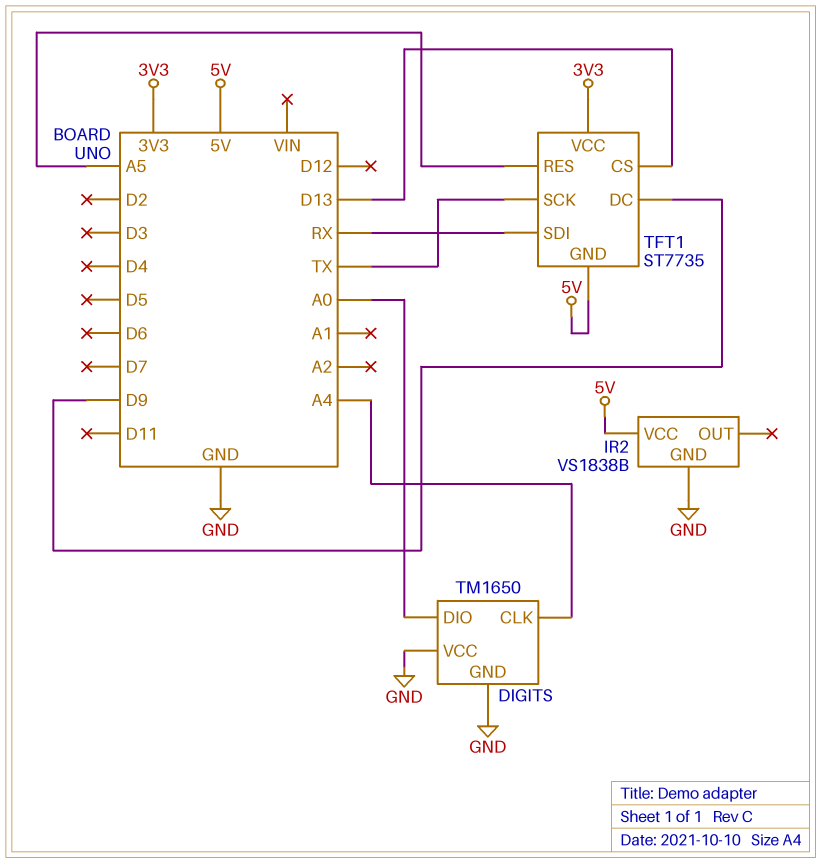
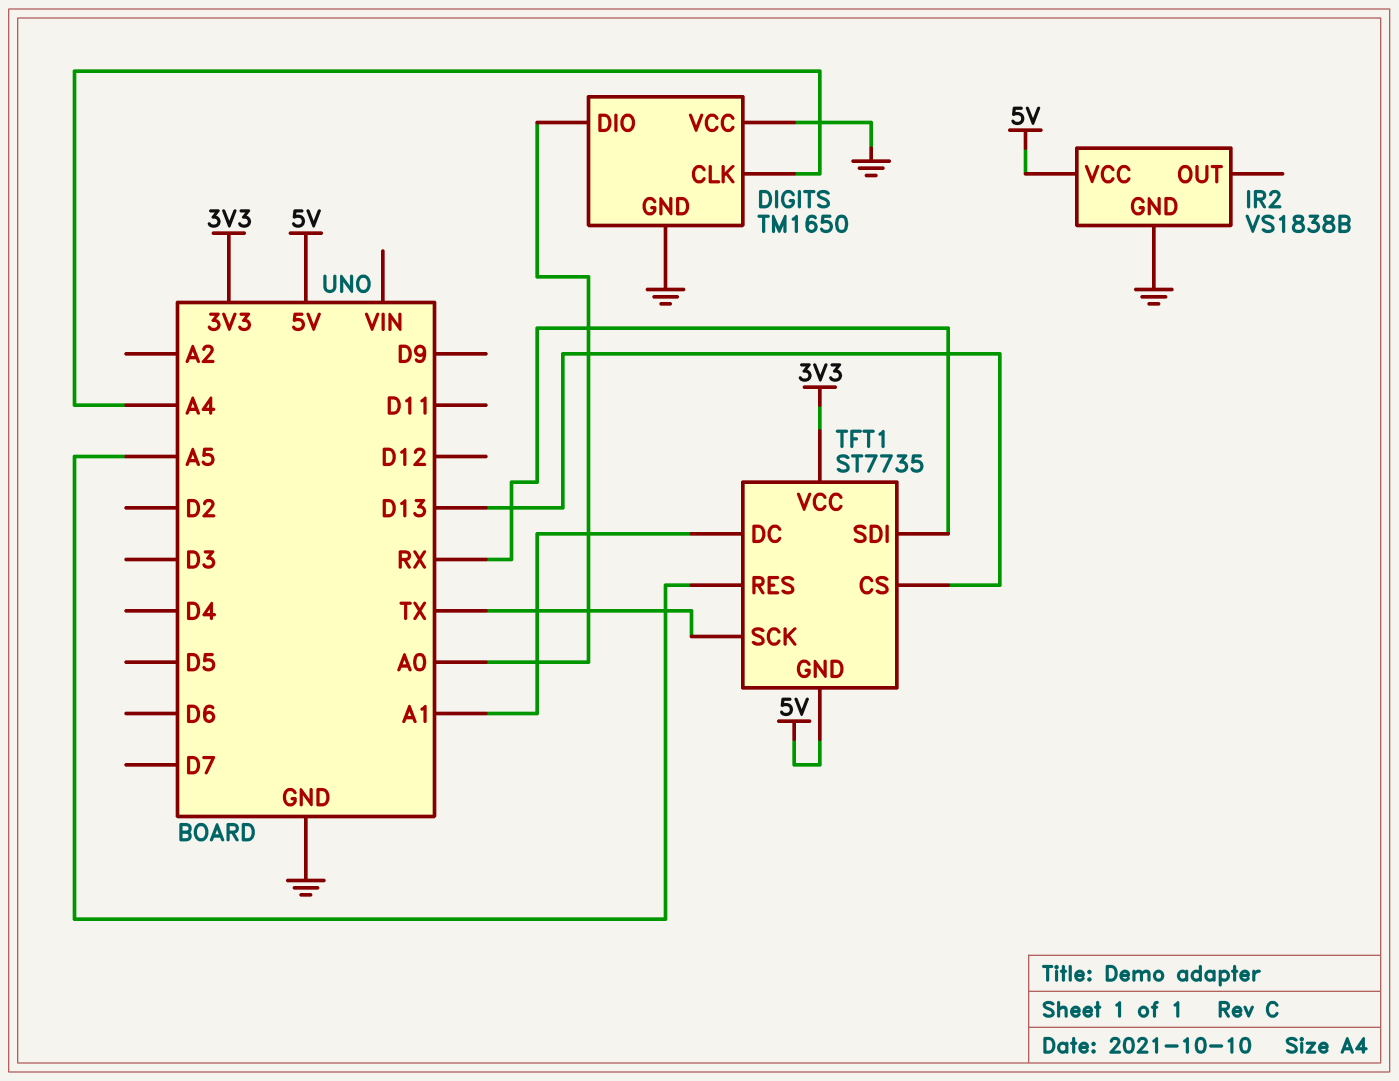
TFT1 pin DC: D9 -> A1

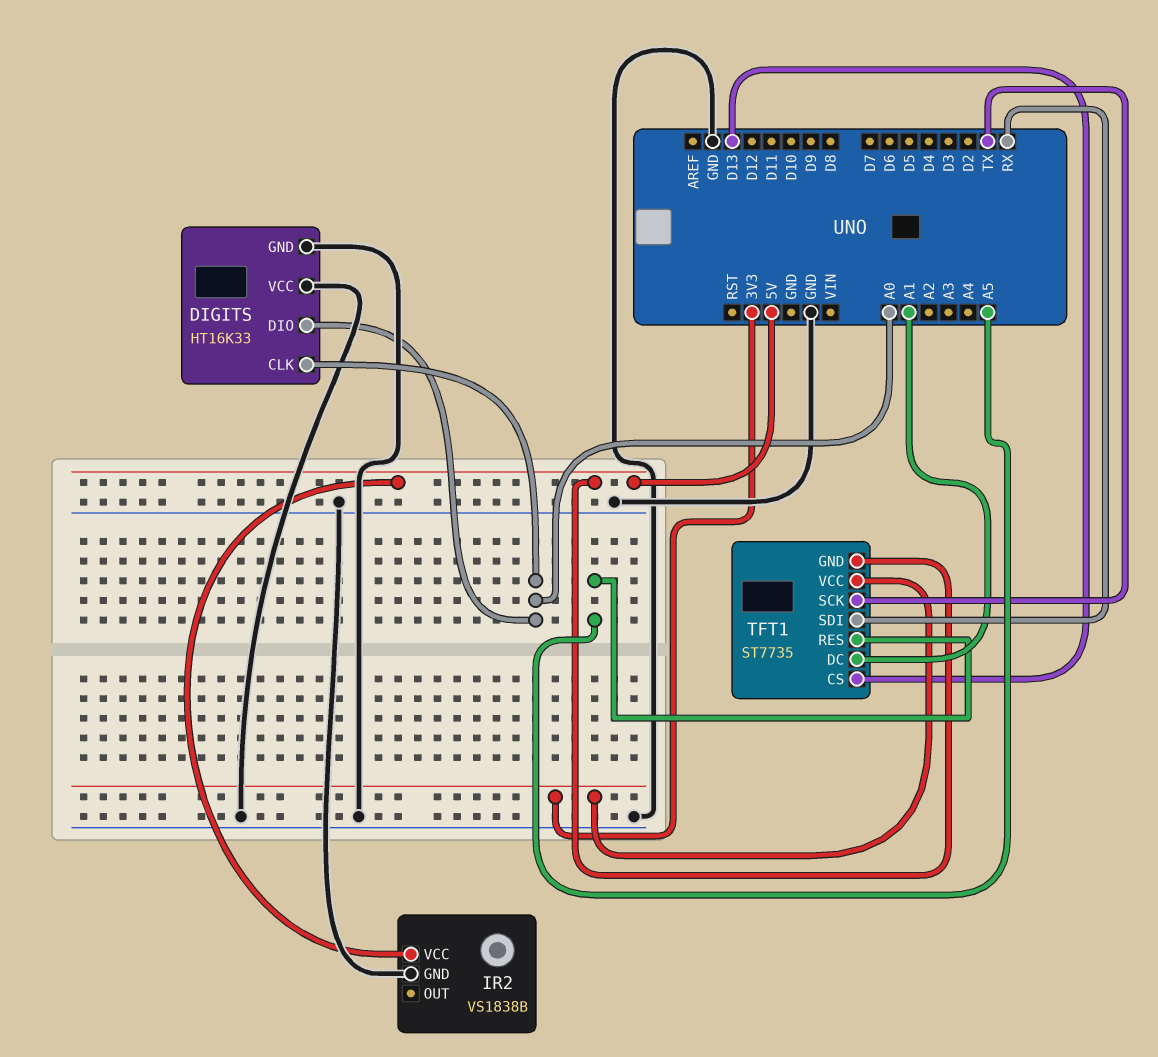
DIGITS: TM1650 -> HT16K33
DIGITS pin CLK: A4 -> A0

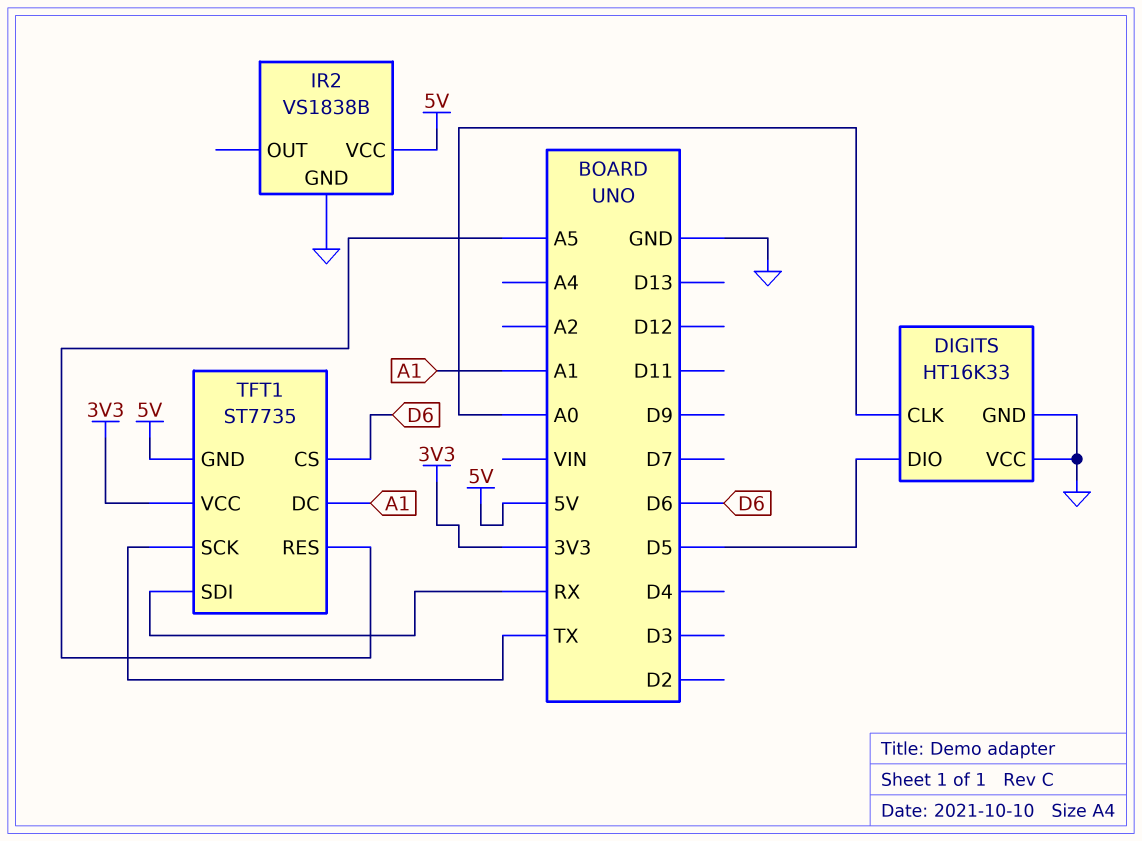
DIGITS pin DIO: A0 -> D5
TFT1 pin CS: D13 -> D6

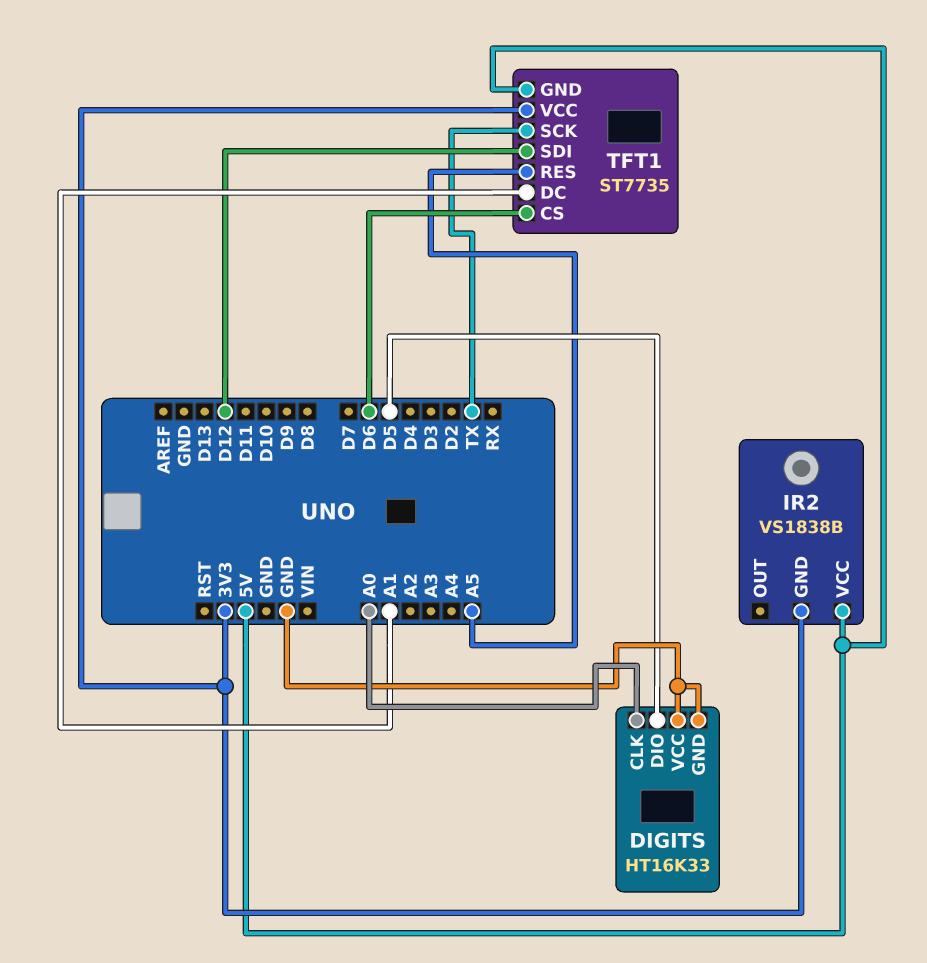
IR2 pin GND: GND -> 3V3
TFT1 pin SDI: RX -> D12

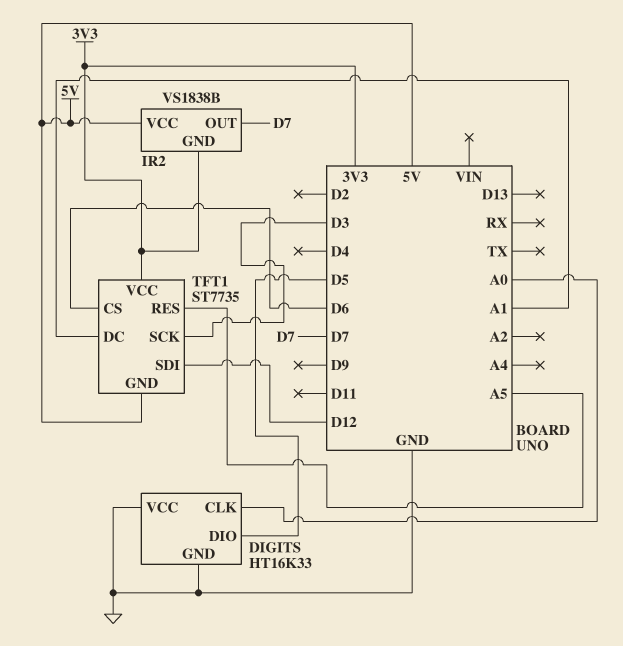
IR2 pin OUT: none -> D7
TFT1 pin SCK: TX -> D3

